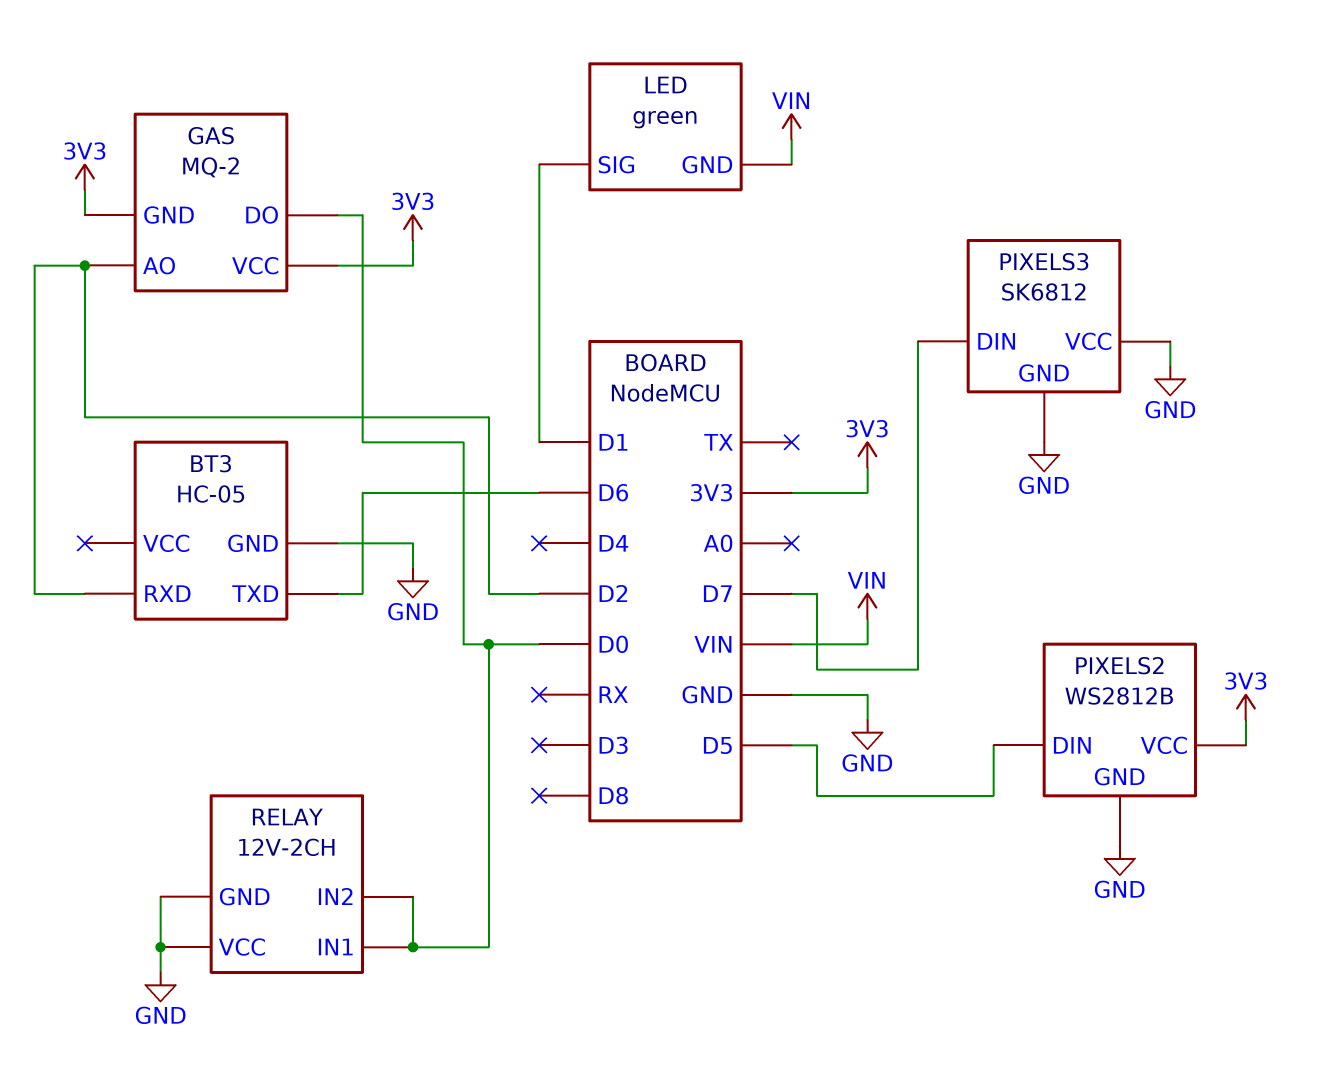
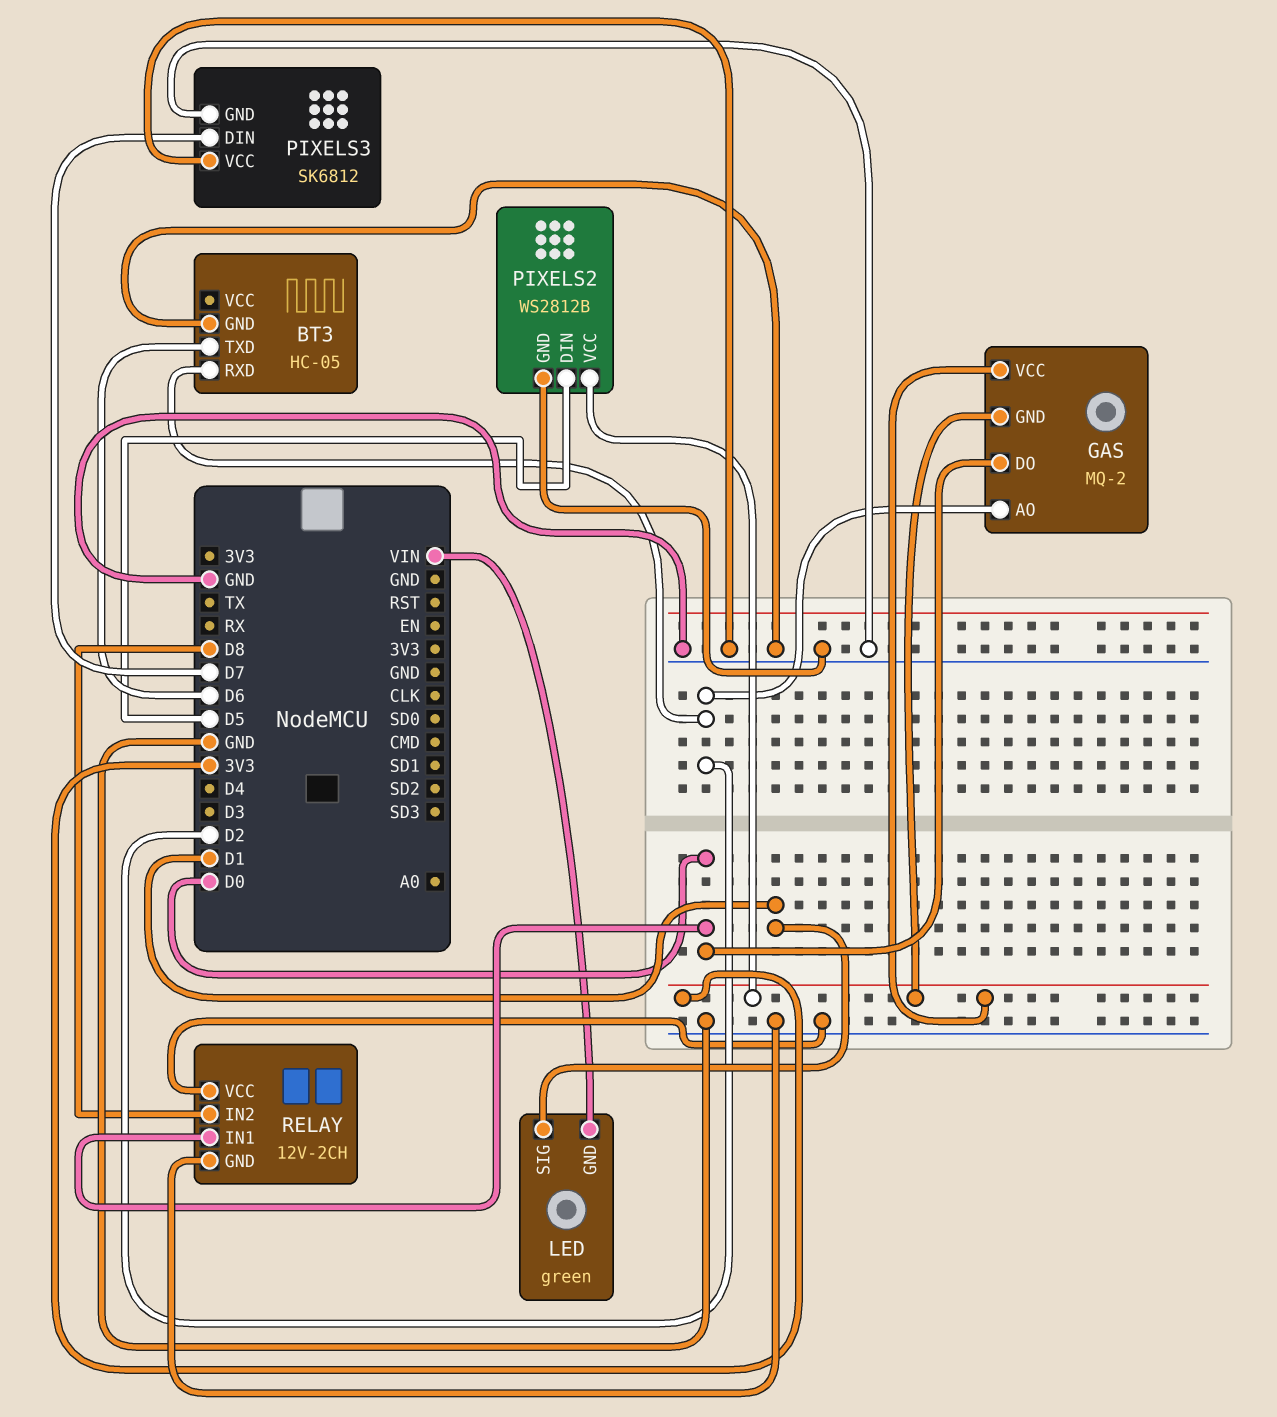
RELAY pin IN2: D0 -> D8

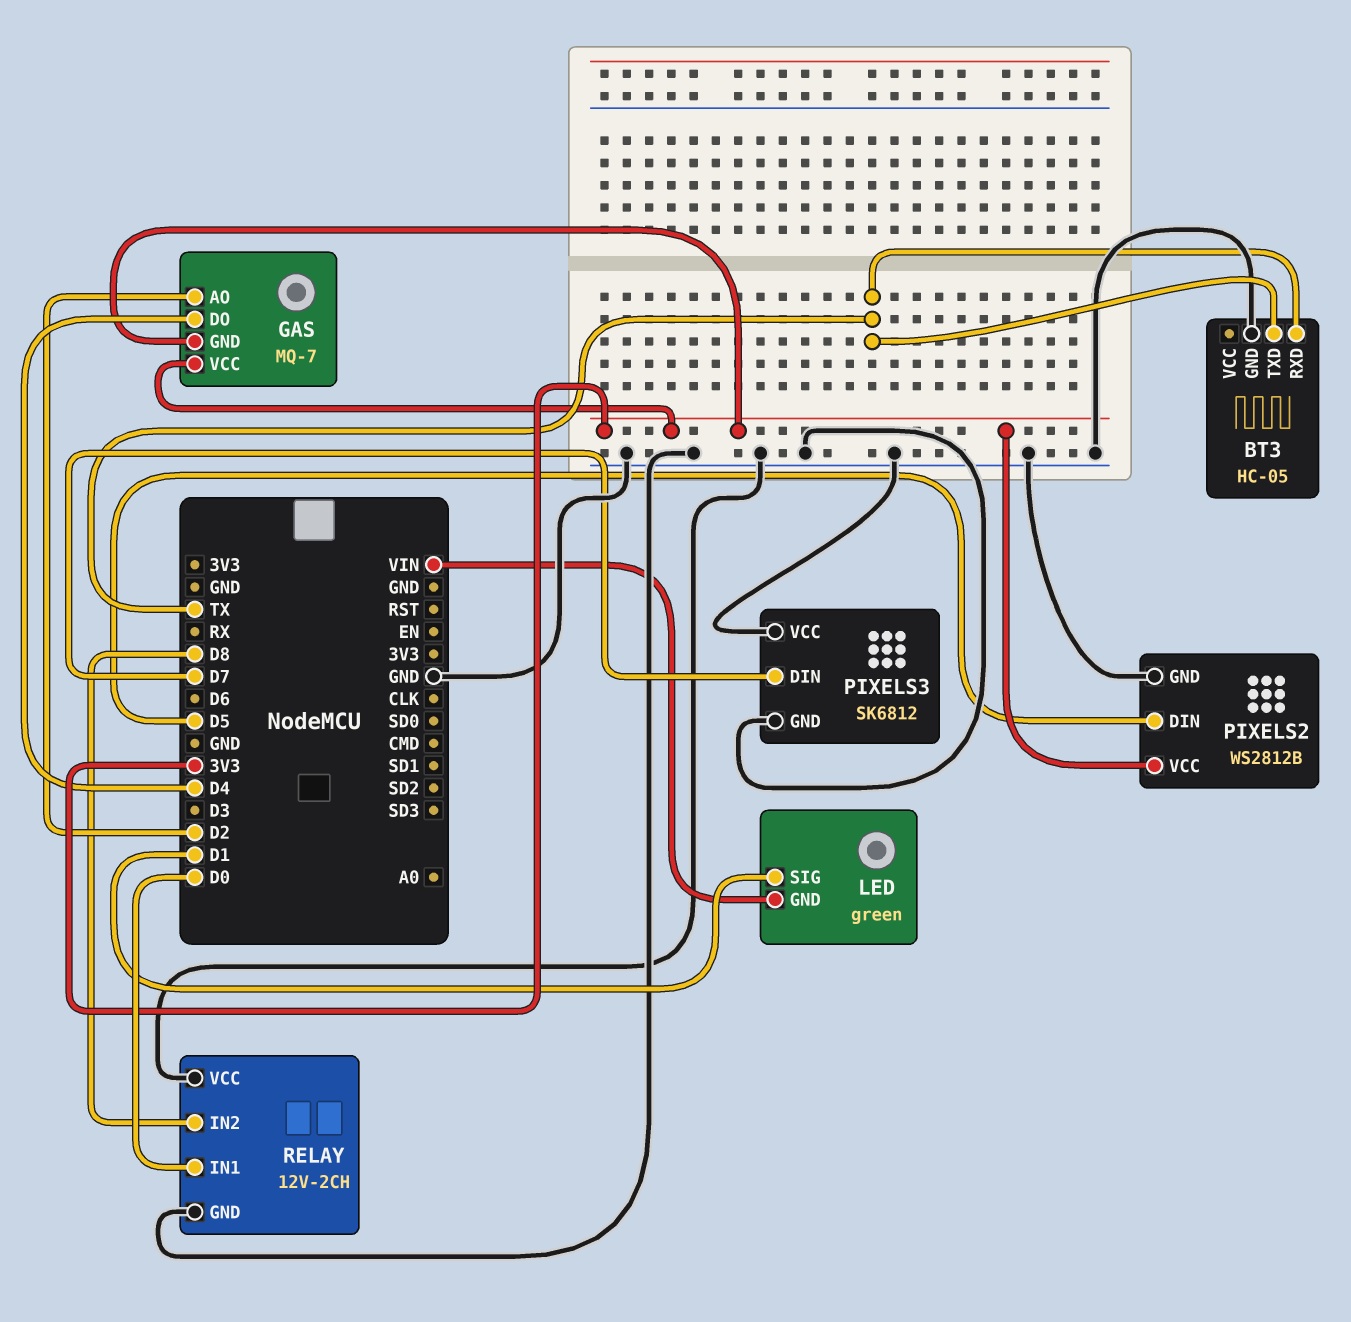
BT3 pin RXD: D2 -> TX
BT3 pin TXD: D6 -> TX
GAS: MQ-2 -> MQ-7
GAS pin DO: D0 -> D4

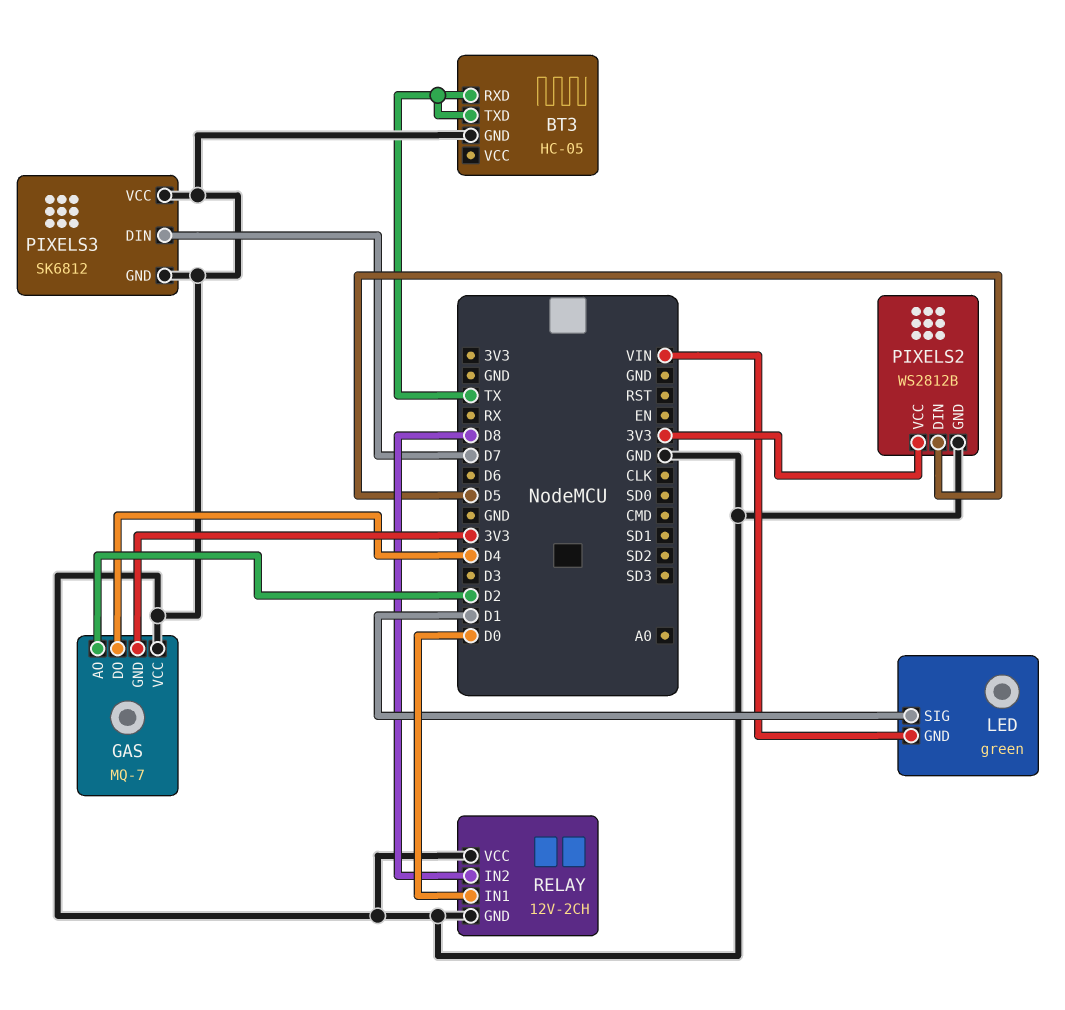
GAS pin VCC: 3V3 -> GND

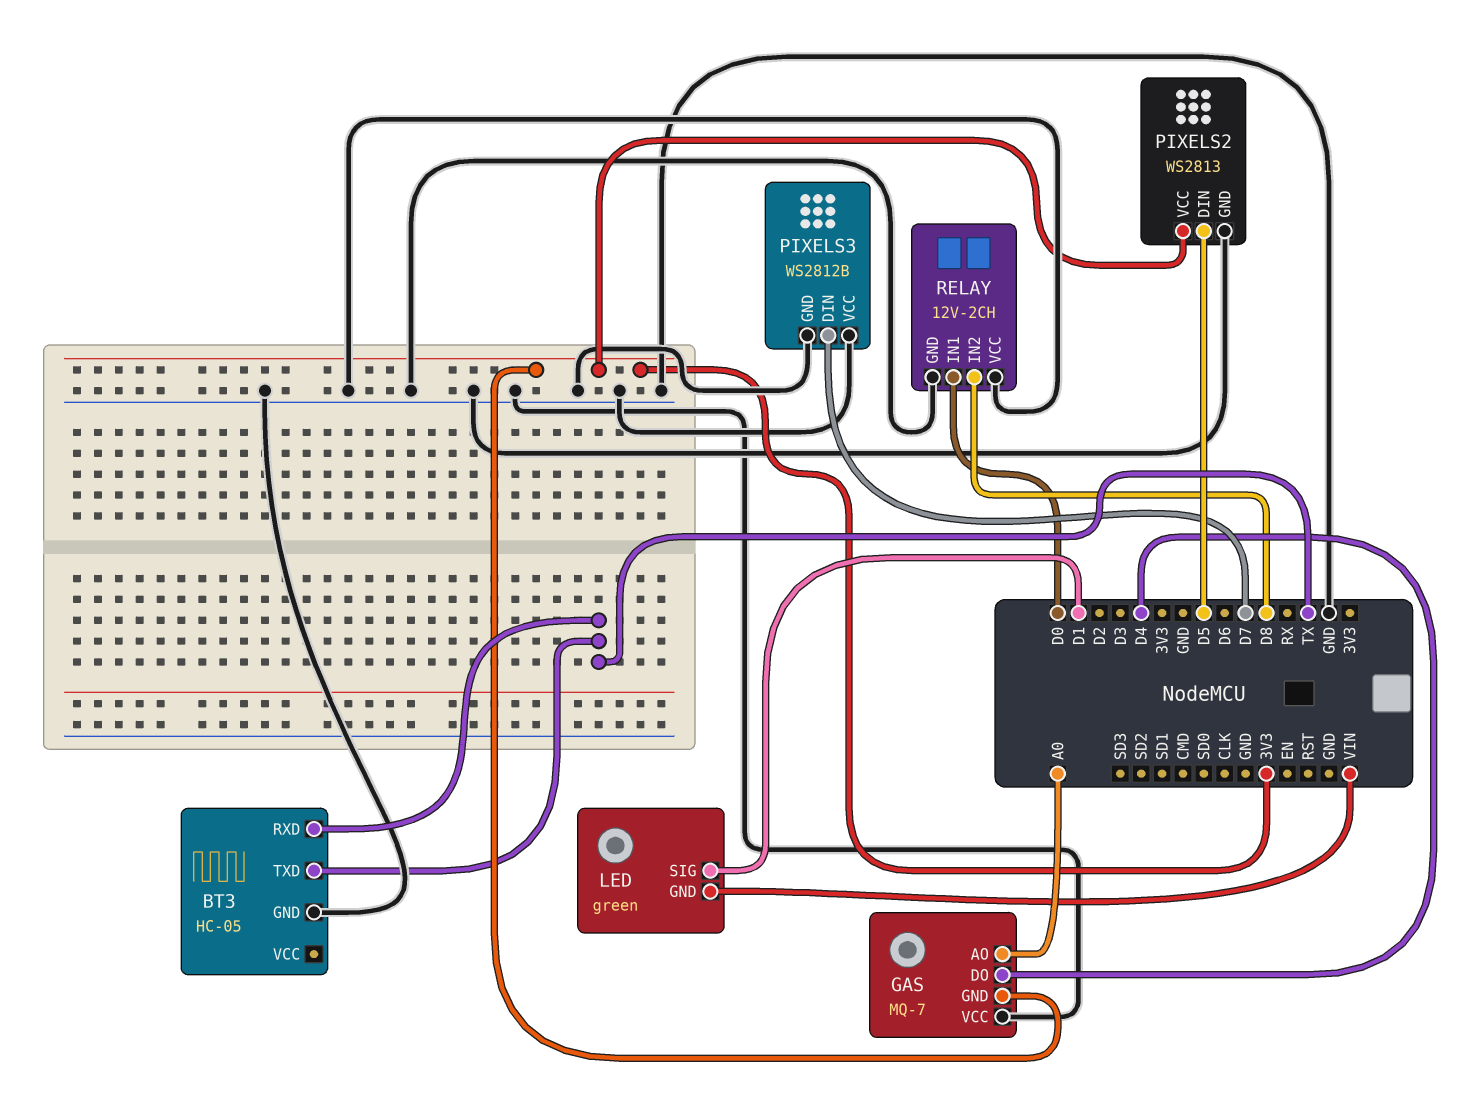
GAS pin AO: D2 -> A0
PIXELS2: WS2812B -> WS2813
PIXELS3: SK6812 -> WS2812B

